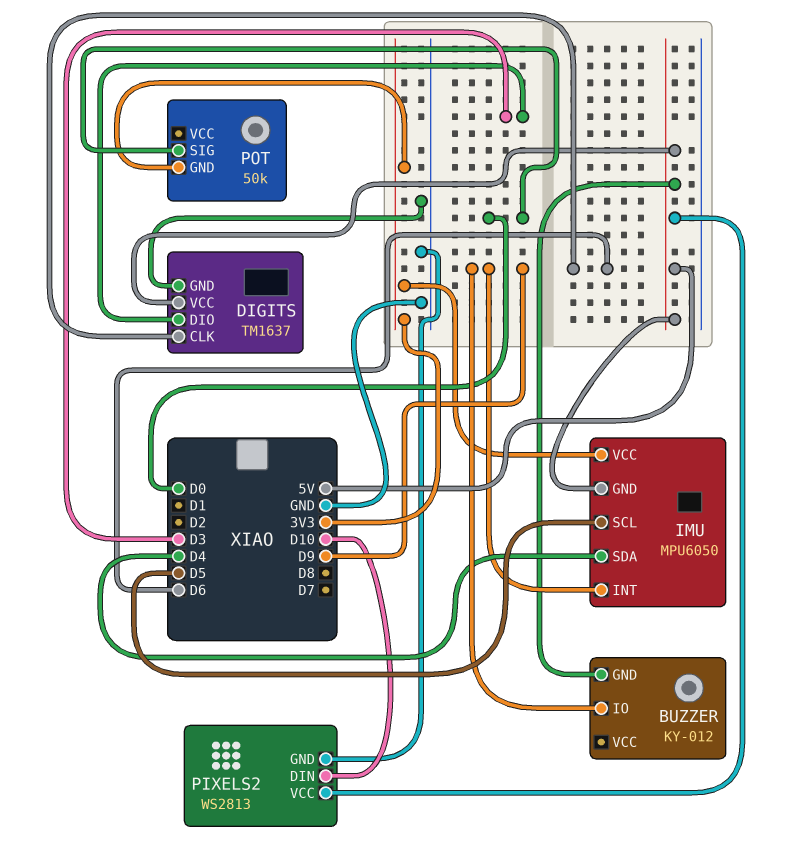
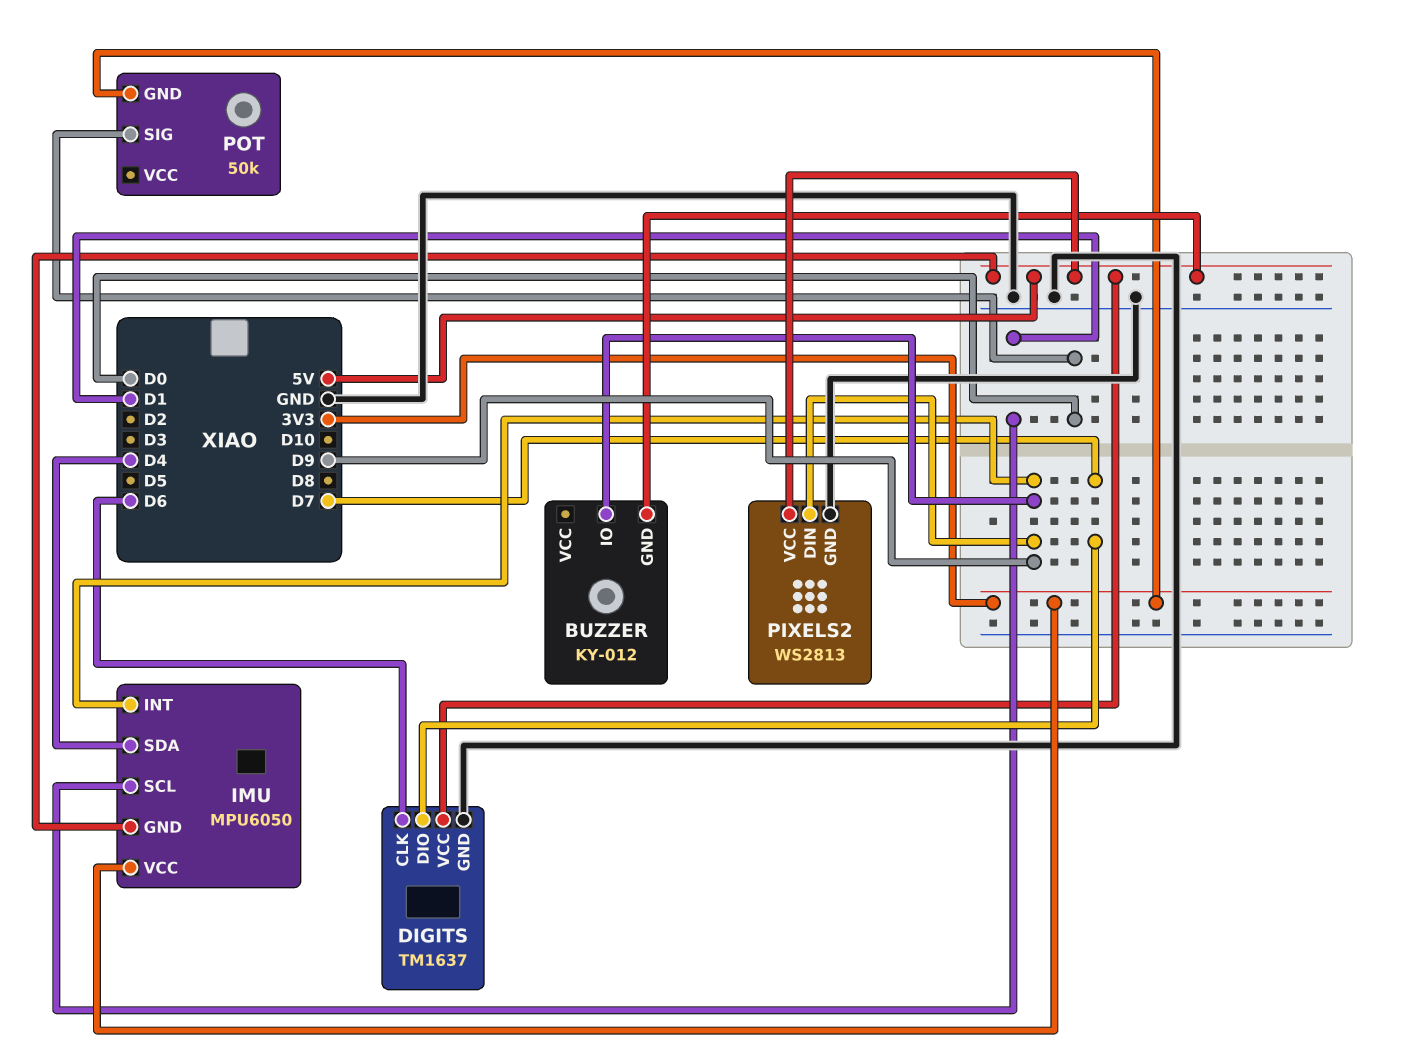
DIGITS pin DIO: D3 -> D7
IMU pin SCL: D5 -> D1
PIXELS2 pin DIN: D10 -> D9

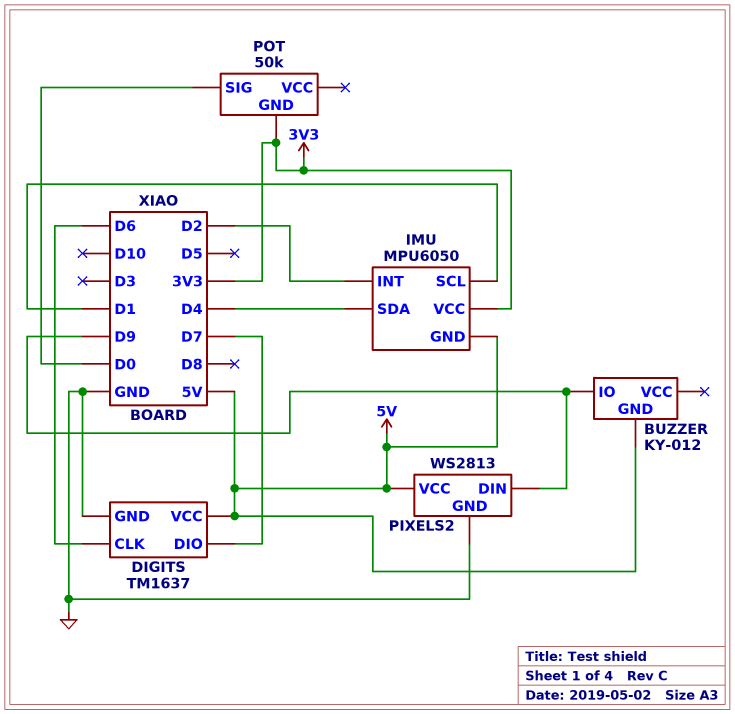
IMU pin INT: D9 -> D2

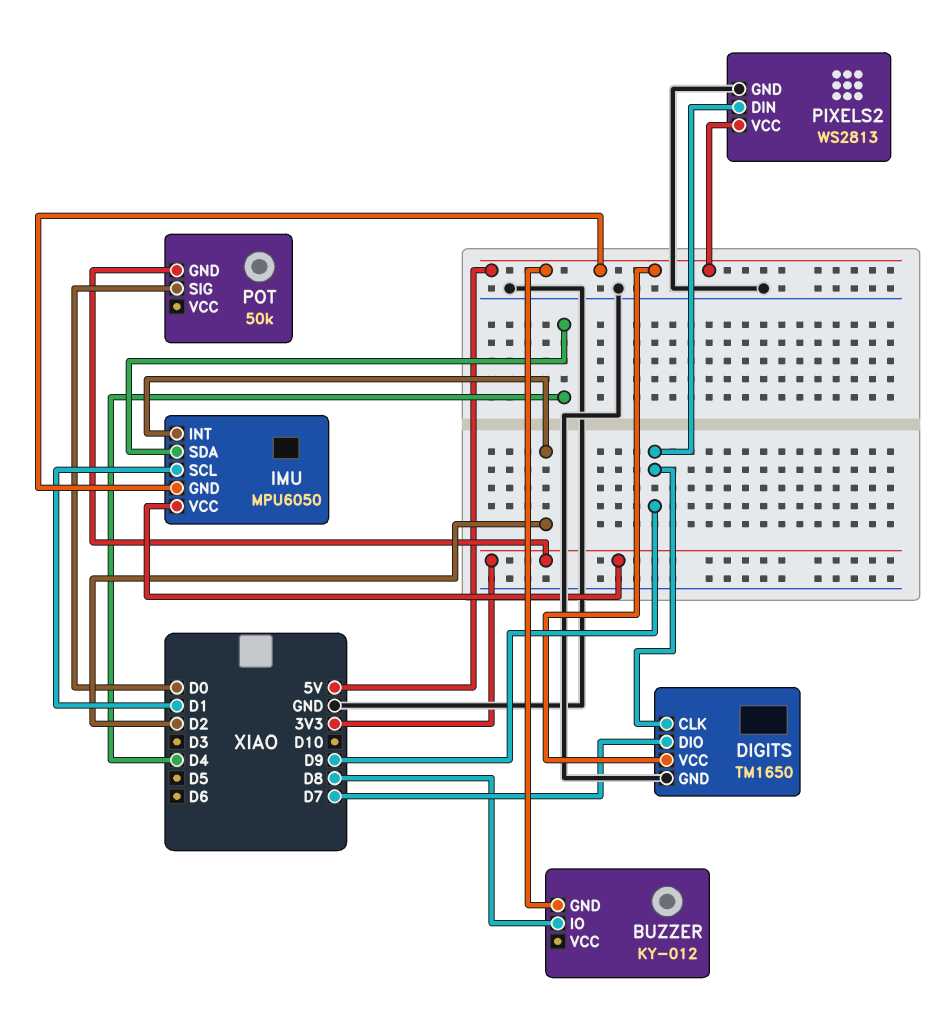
BUZZER pin IO: D9 -> D8
DIGITS: TM1637 -> TM1650
DIGITS pin CLK: D6 -> D9

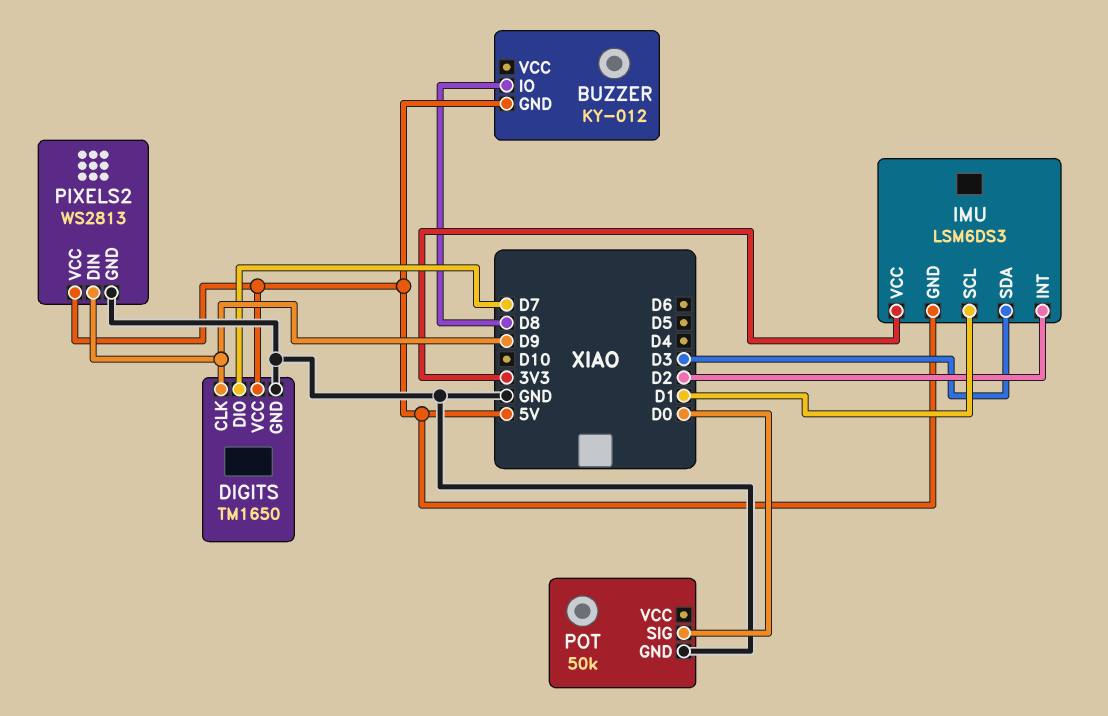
IMU: MPU6050 -> LSM6DS3
IMU pin SDA: D4 -> D3
POT pin GND: 3V3 -> GND

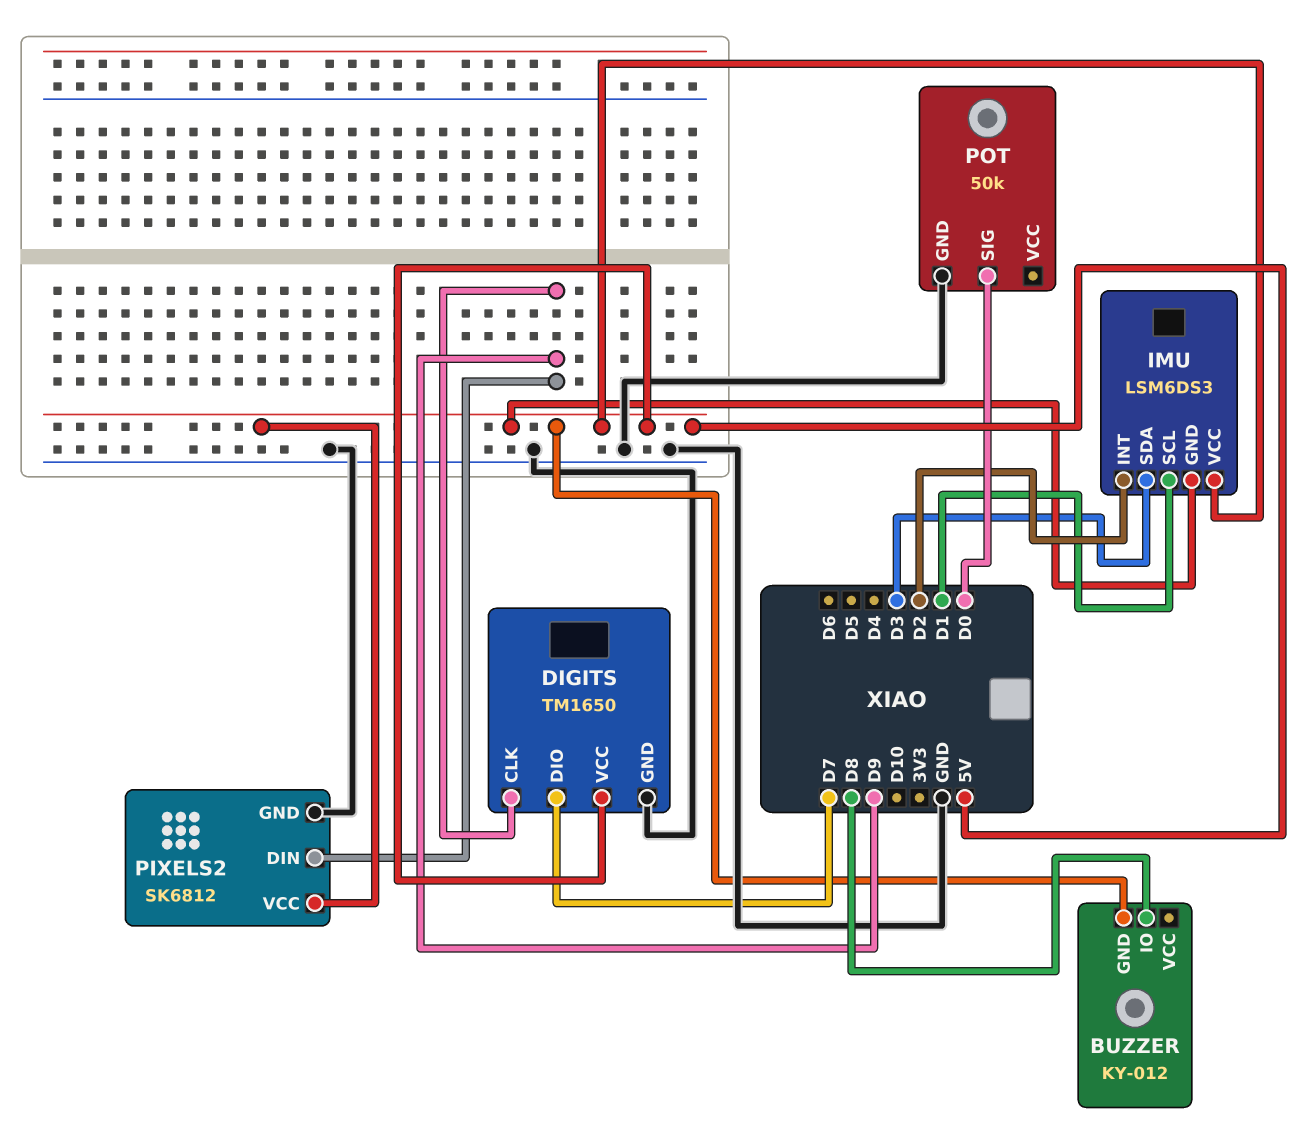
IMU pin VCC: 3V3 -> 5V
PIXELS2: WS2813 -> SK6812

